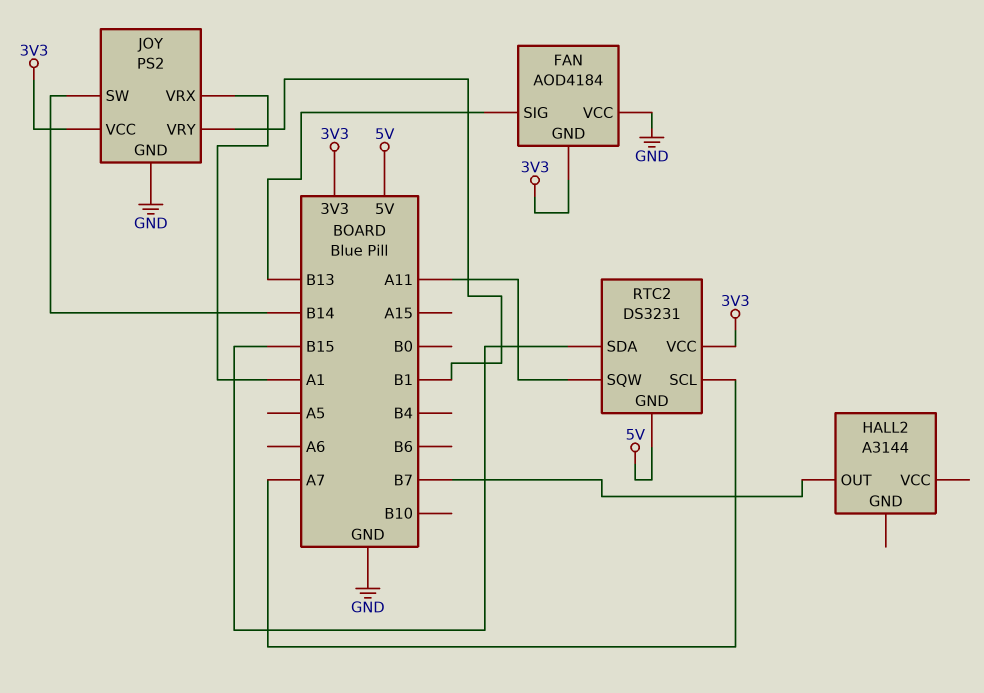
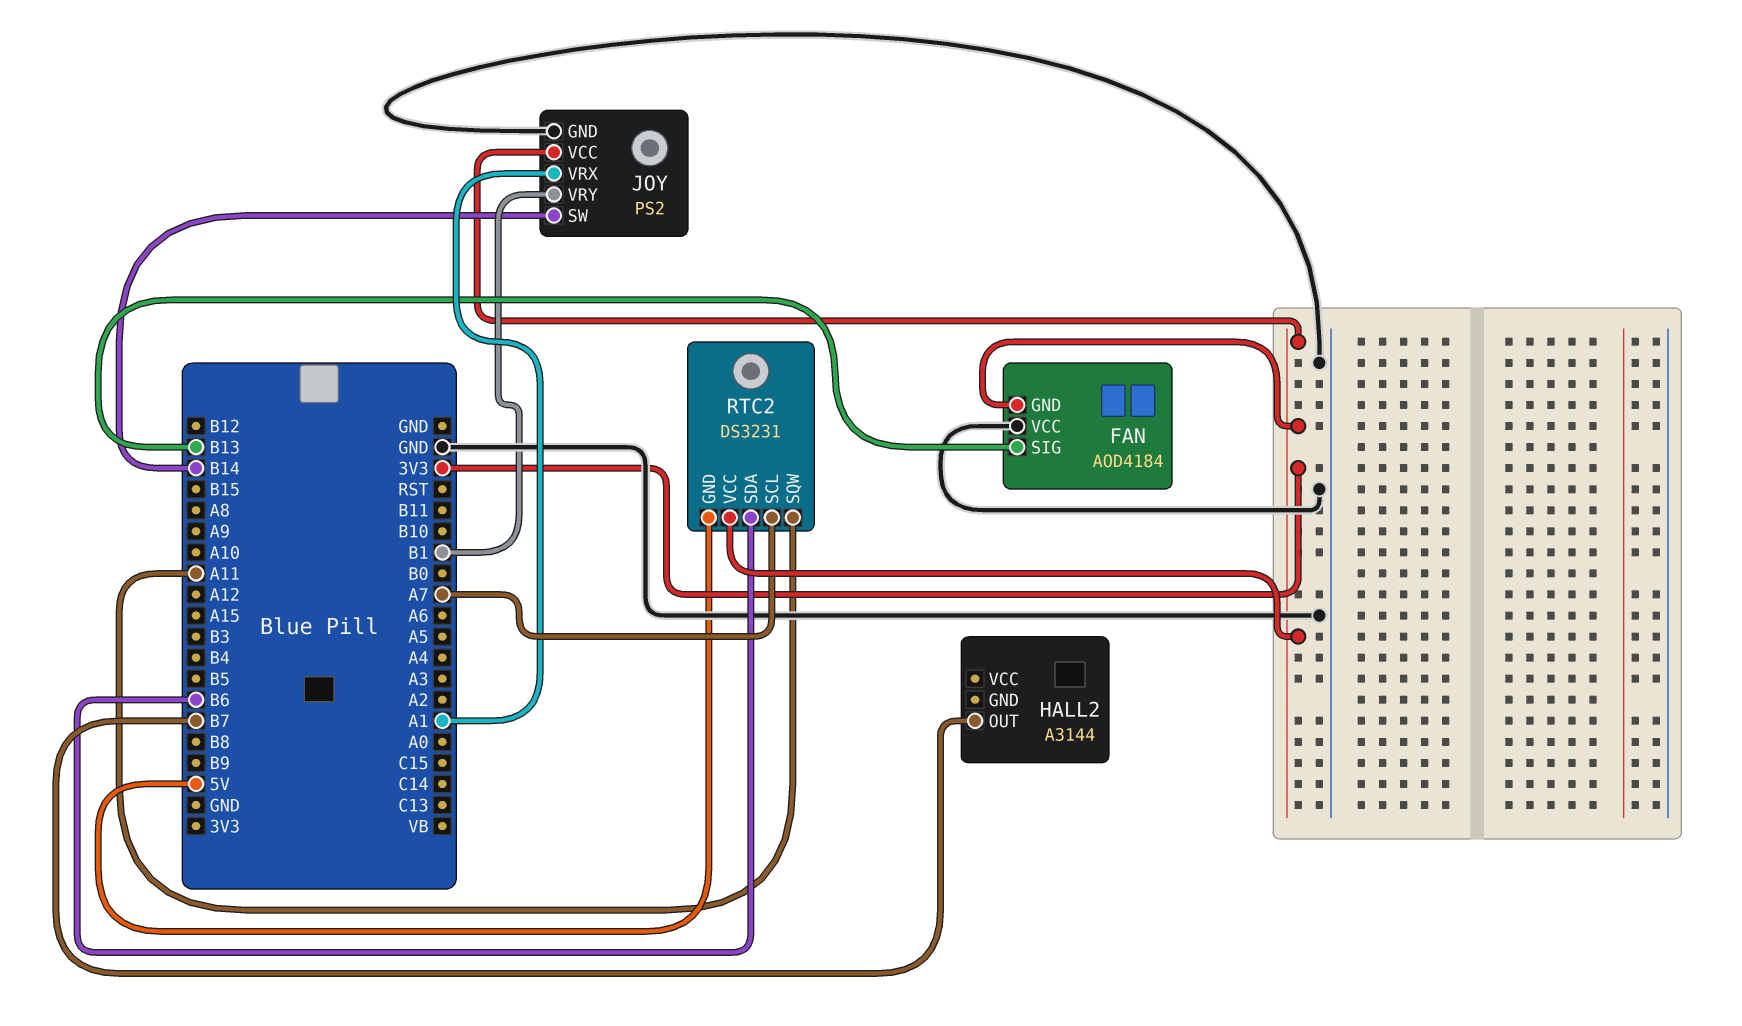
RTC2 pin SDA: B15 -> B6

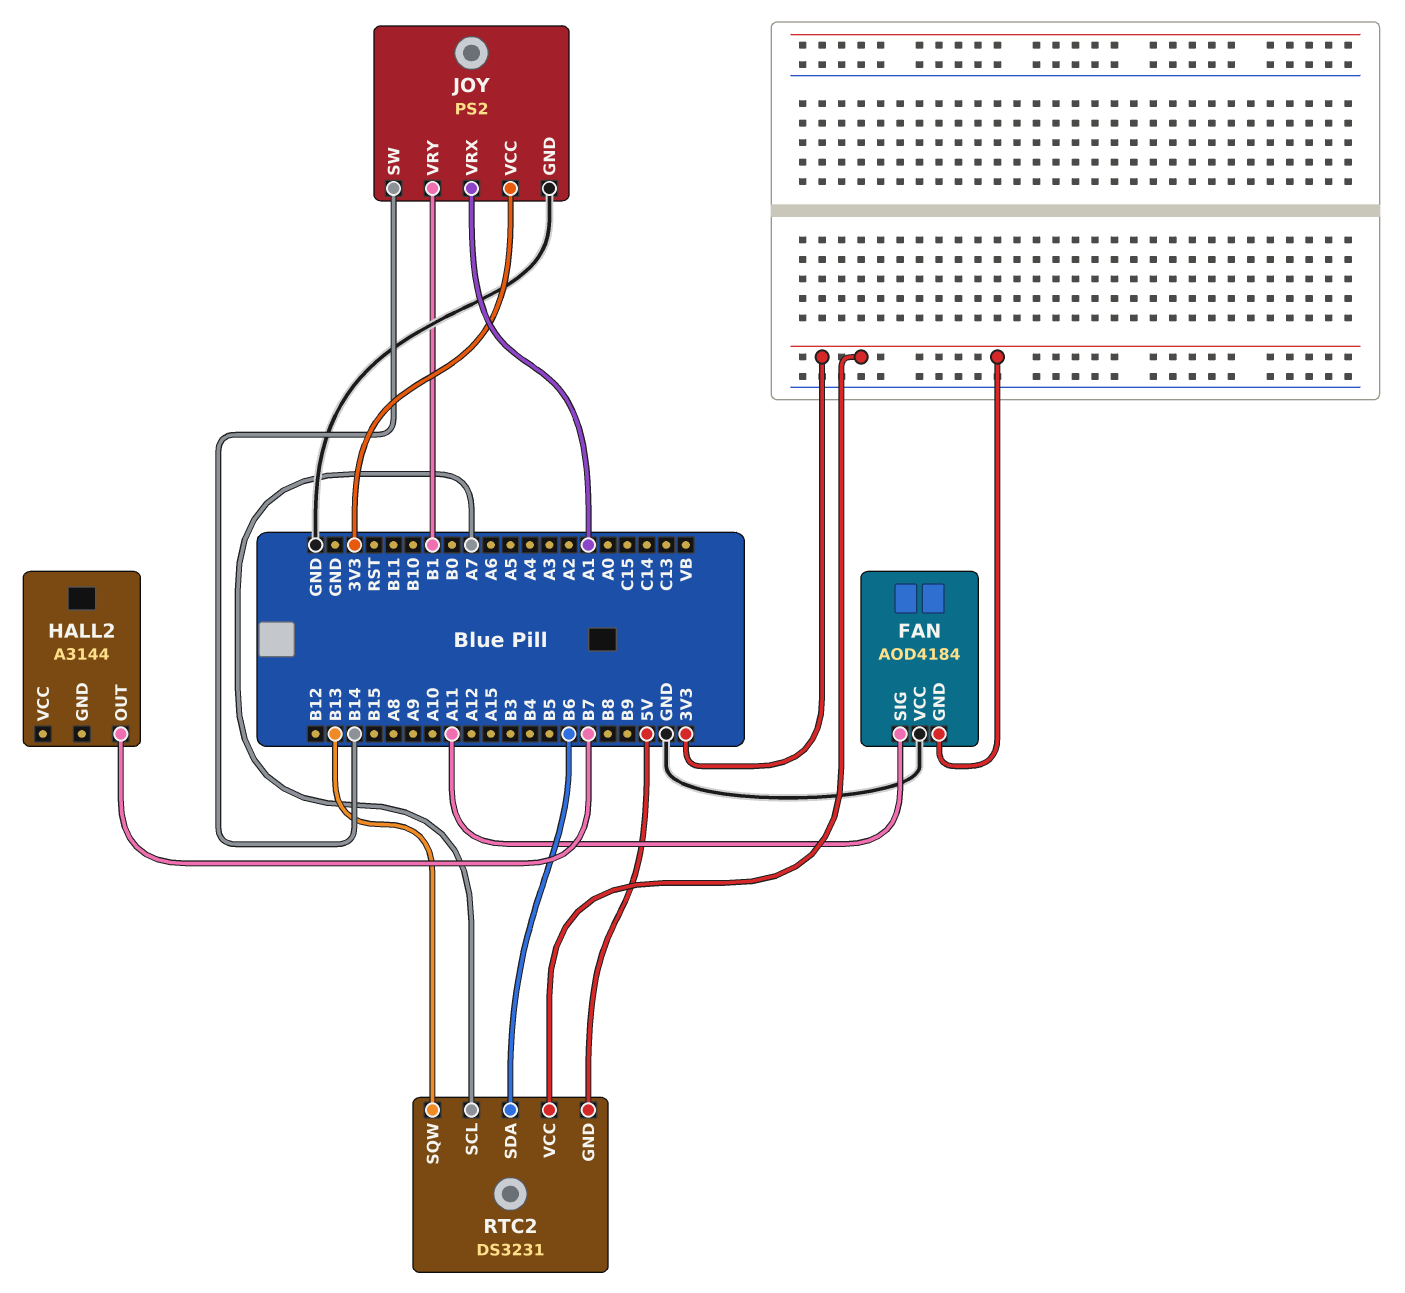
FAN pin SIG: B13 -> A11
RTC2 pin SQW: A11 -> B13

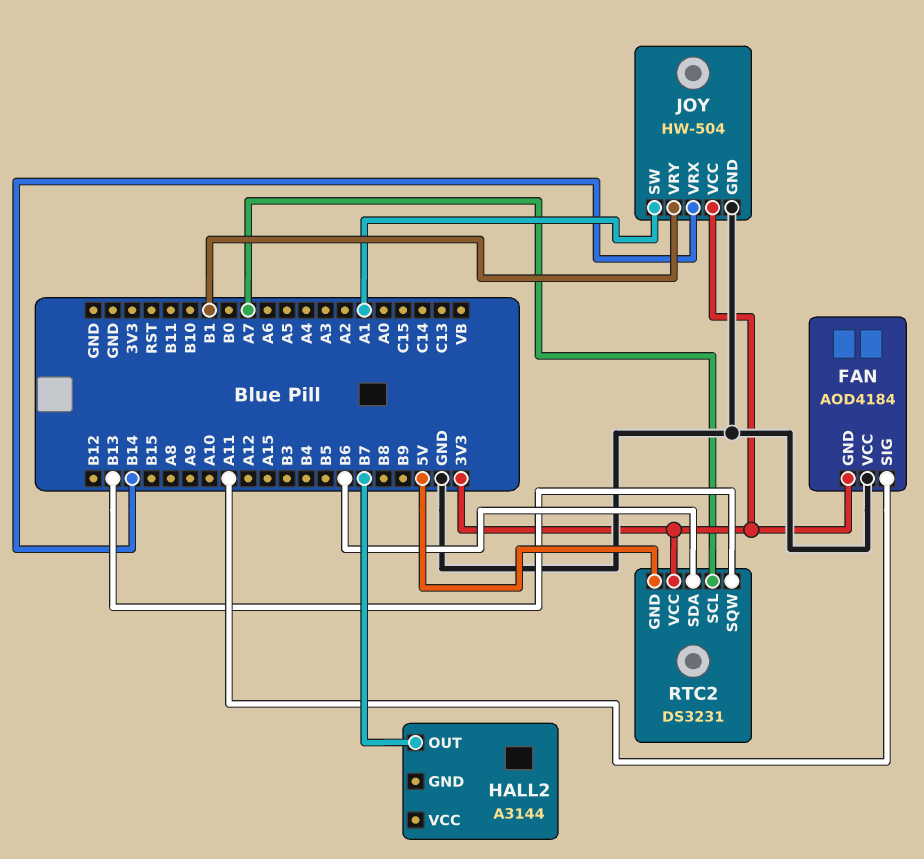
JOY: PS2 -> HW-504
JOY pin SW: B14 -> A1
JOY pin VRX: A1 -> B14

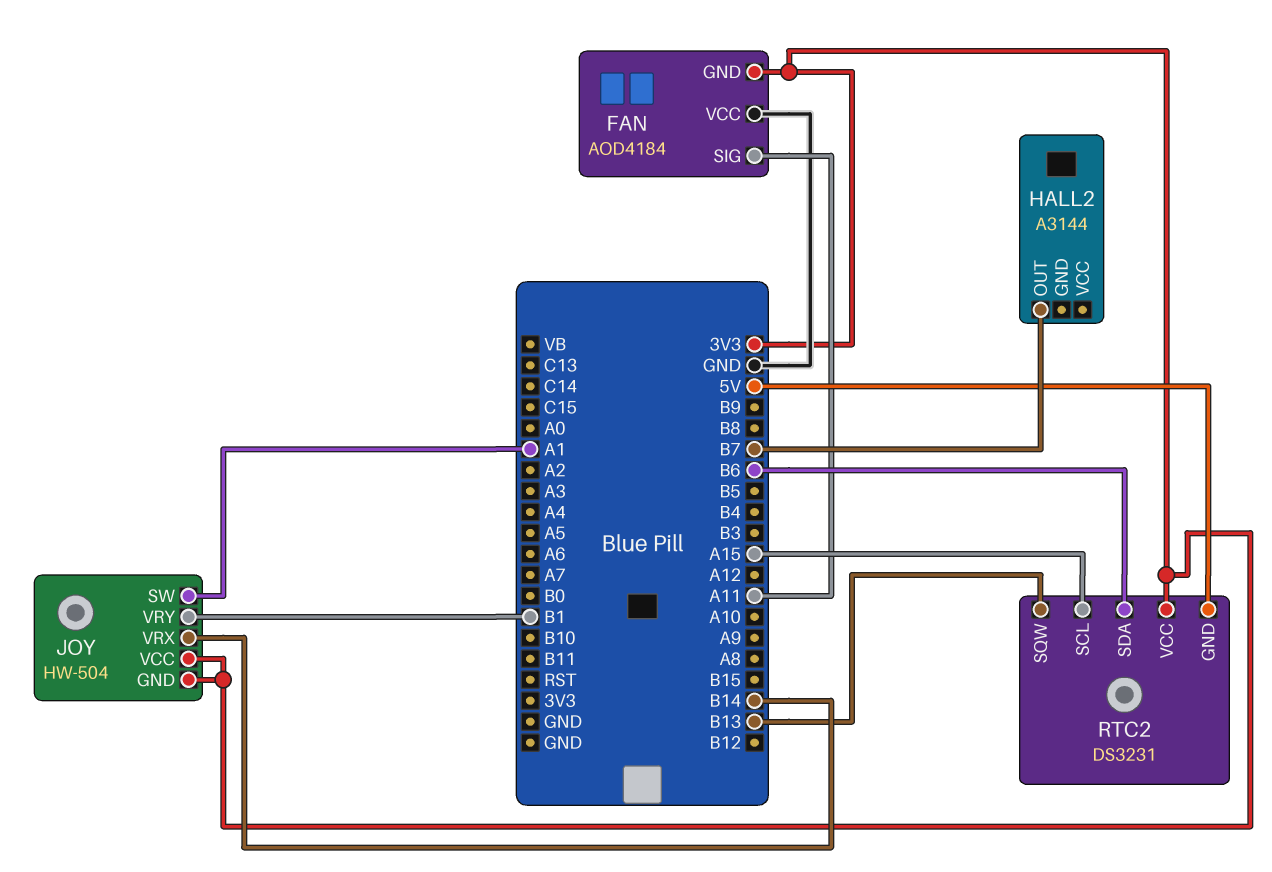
JOY pin GND: GND -> 3V3
RTC2 pin SCL: A7 -> A15

